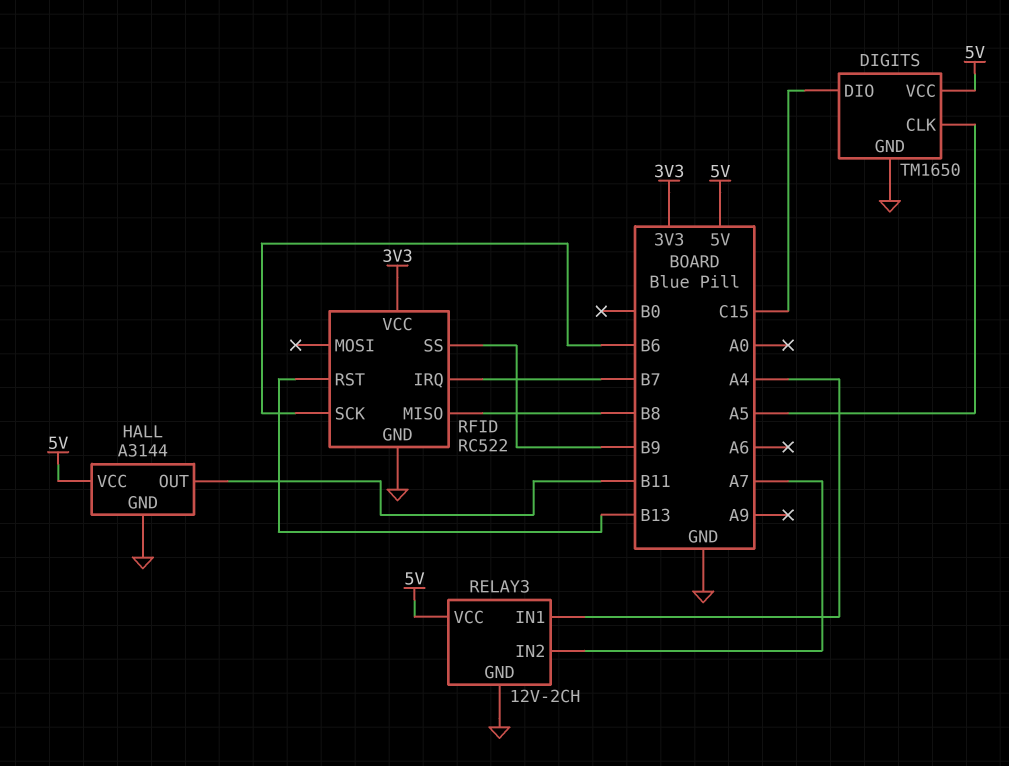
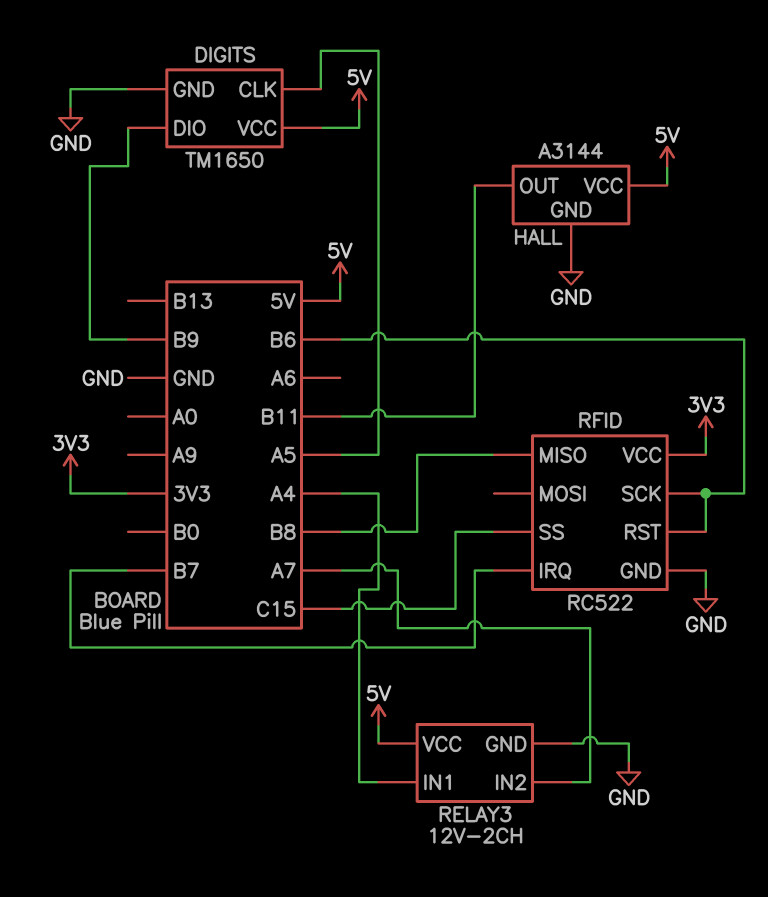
DIGITS pin DIO: C15 -> B9
RFID pin RST: B13 -> B6
RFID pin SS: B9 -> C15

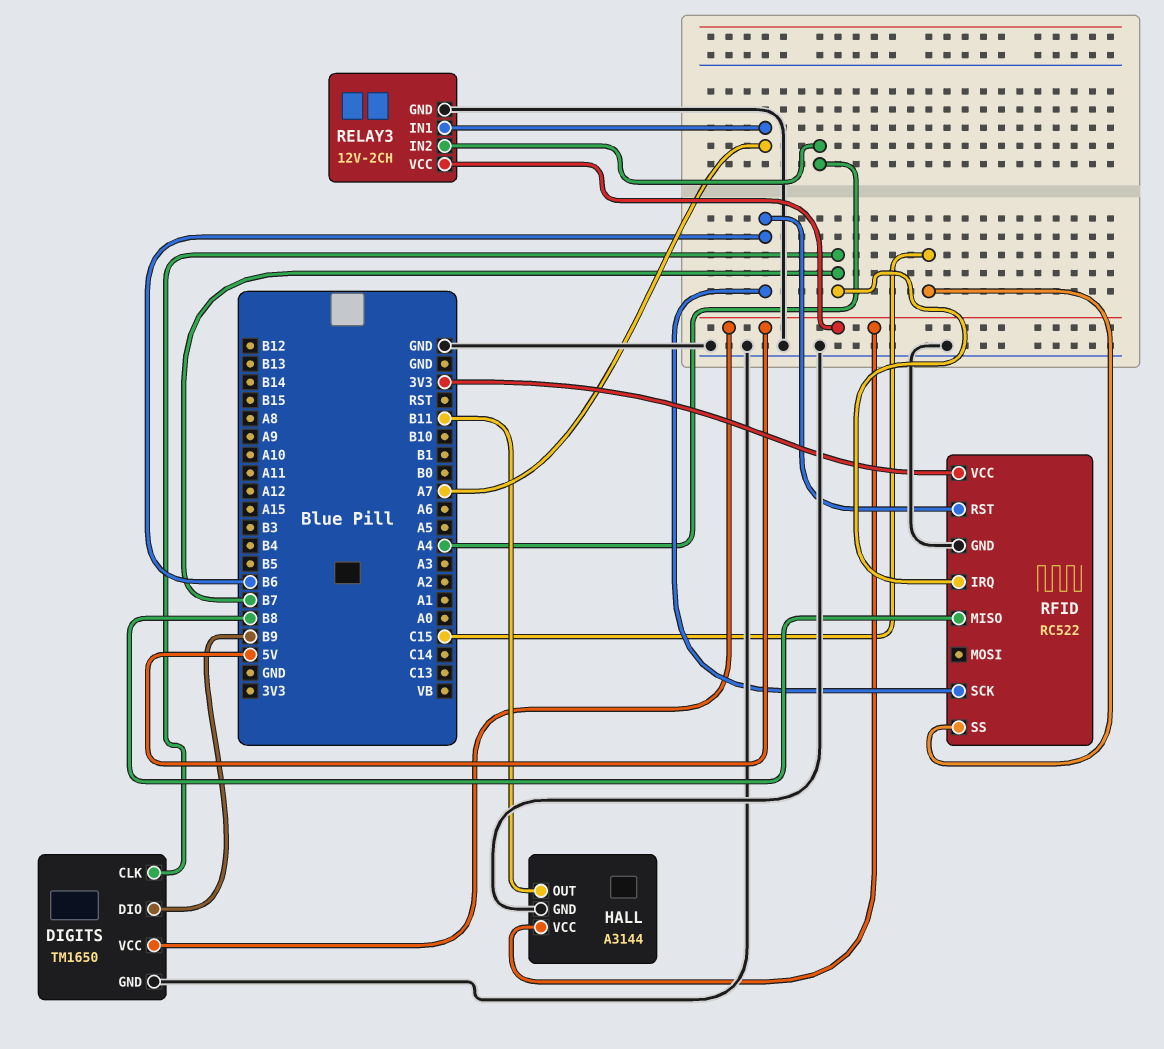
DIGITS pin CLK: A5 -> B7
RELAY3 pin IN1: A4 -> A7
RELAY3 pin IN2: A7 -> A4

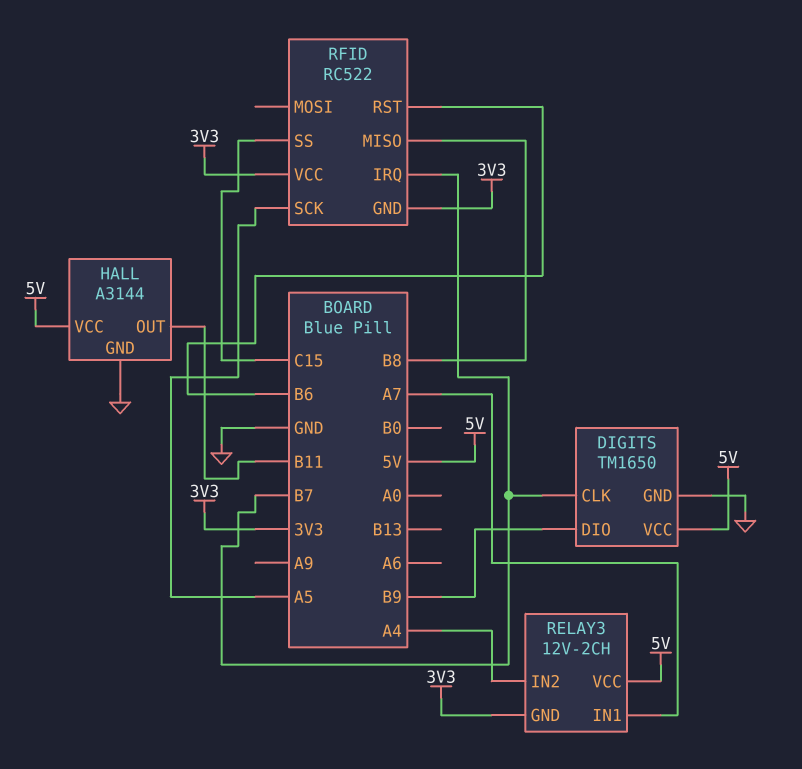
RELAY3 pin GND: GND -> 3V3
RFID pin GND: GND -> 3V3
RFID pin SCK: B6 -> A5

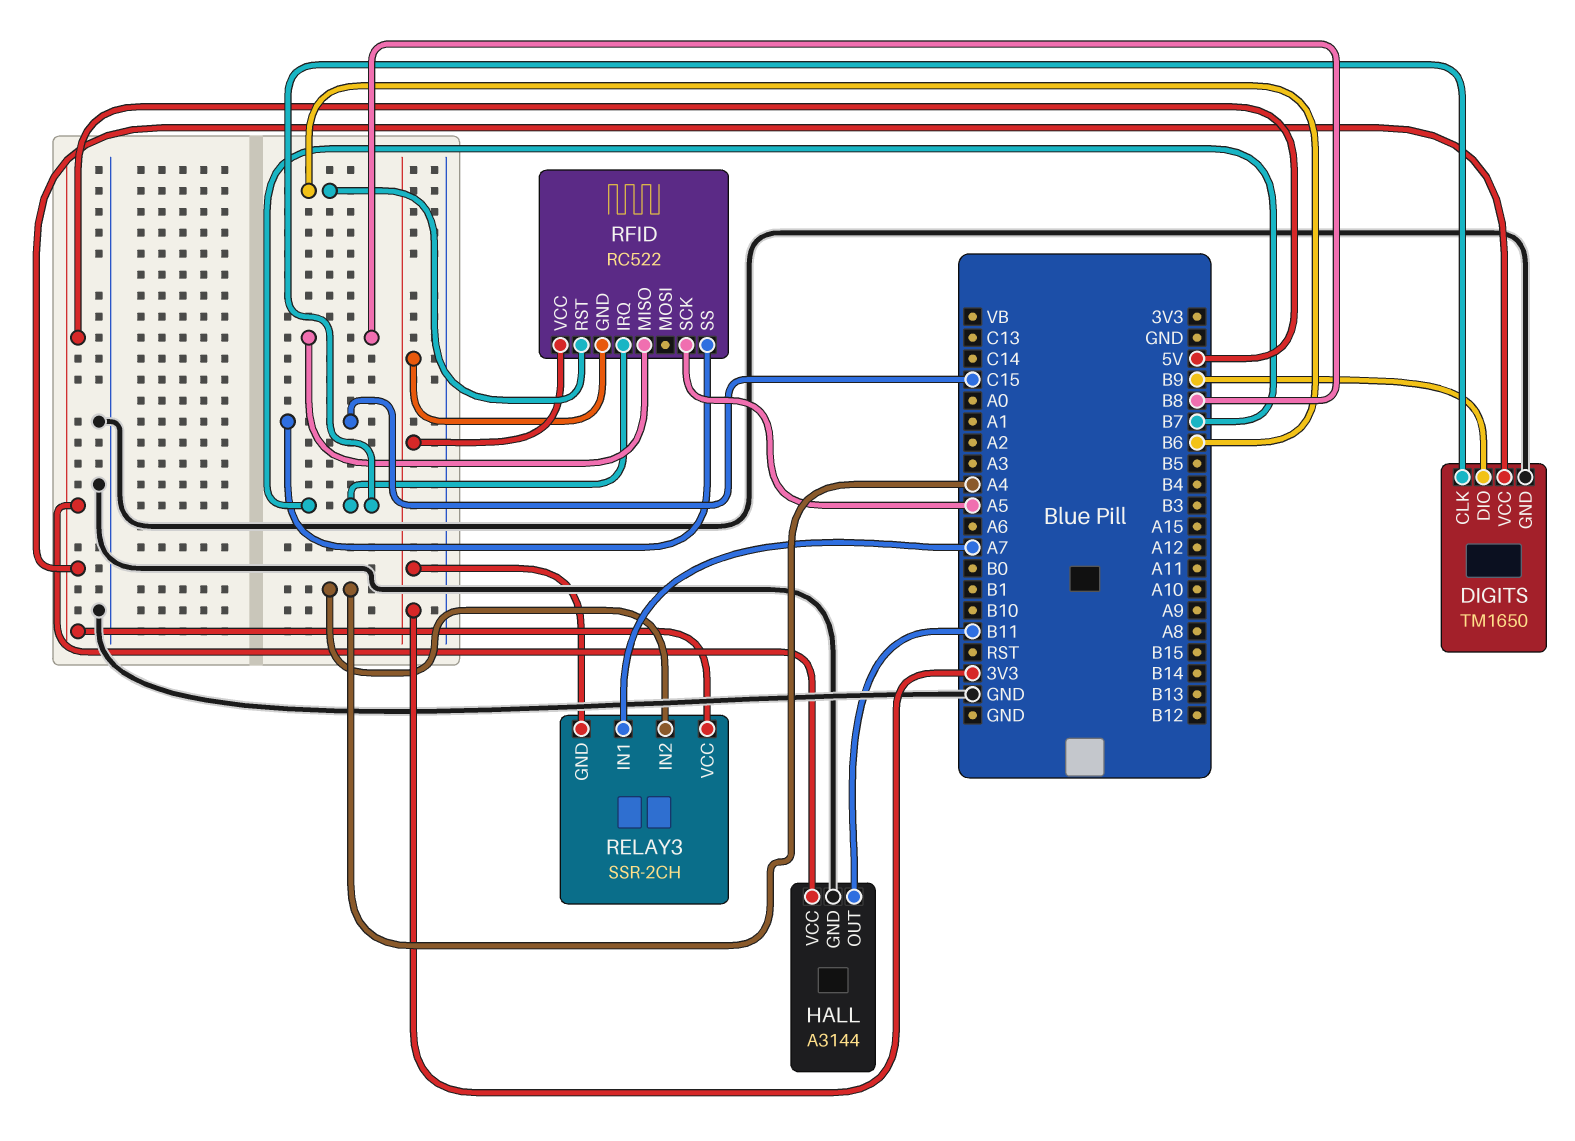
RELAY3: 12V-2CH -> SSR-2CH

